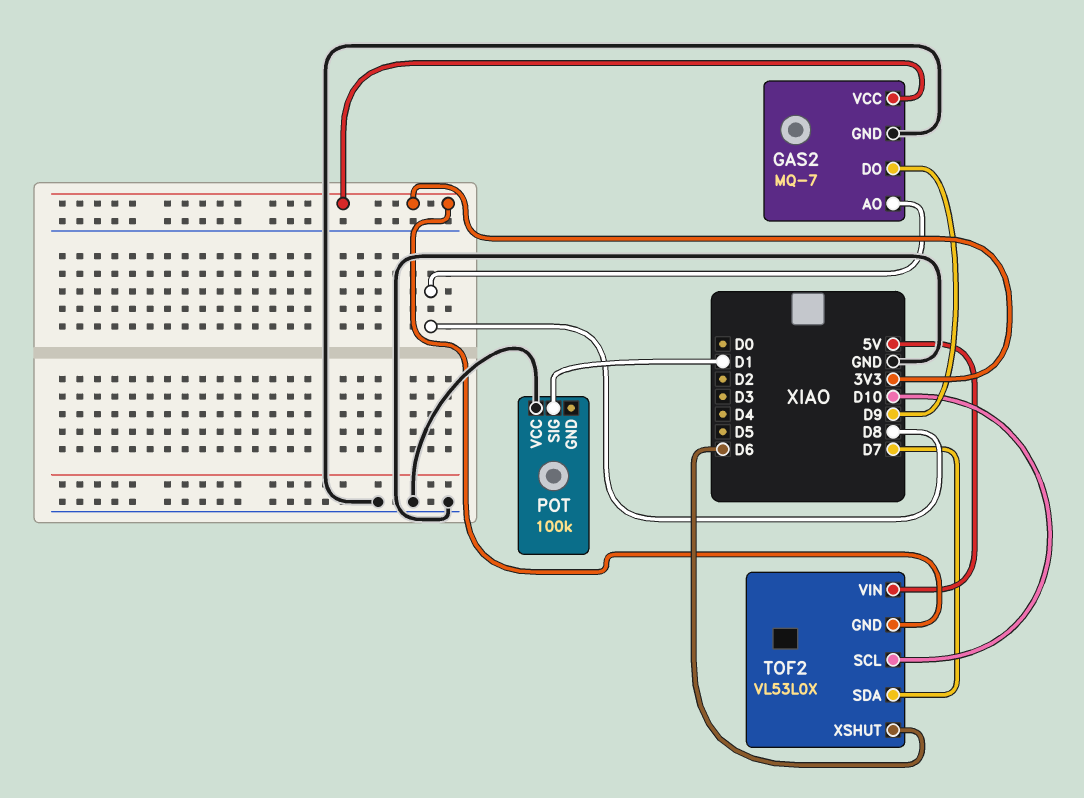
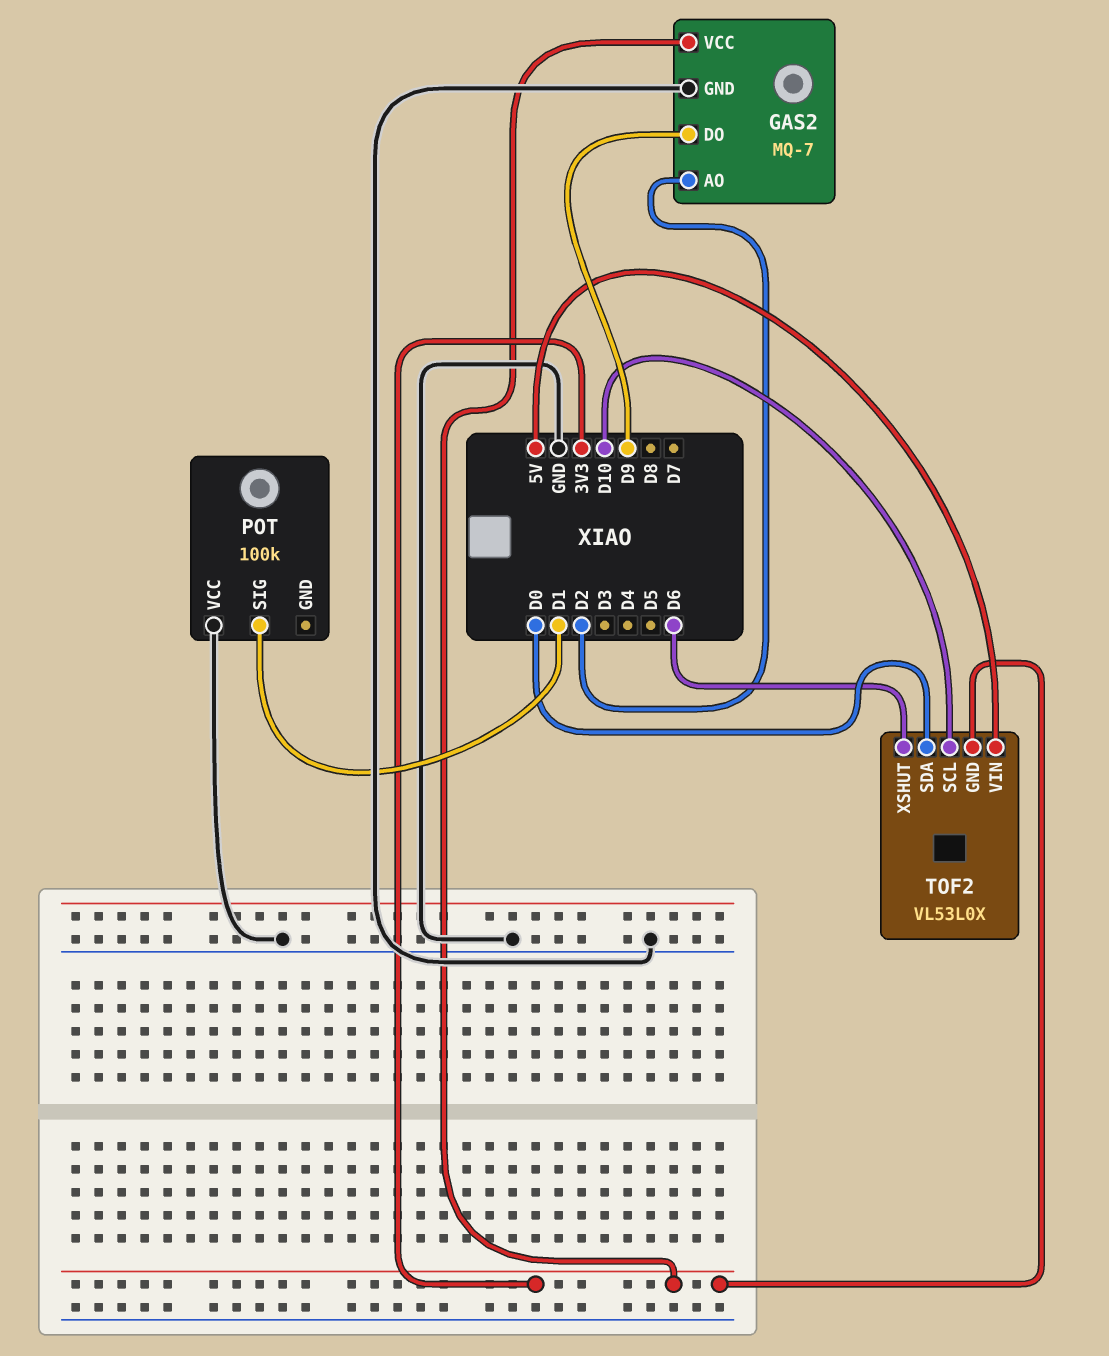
GAS2 pin AO: D8 -> D2
TOF2 pin SDA: D7 -> D0

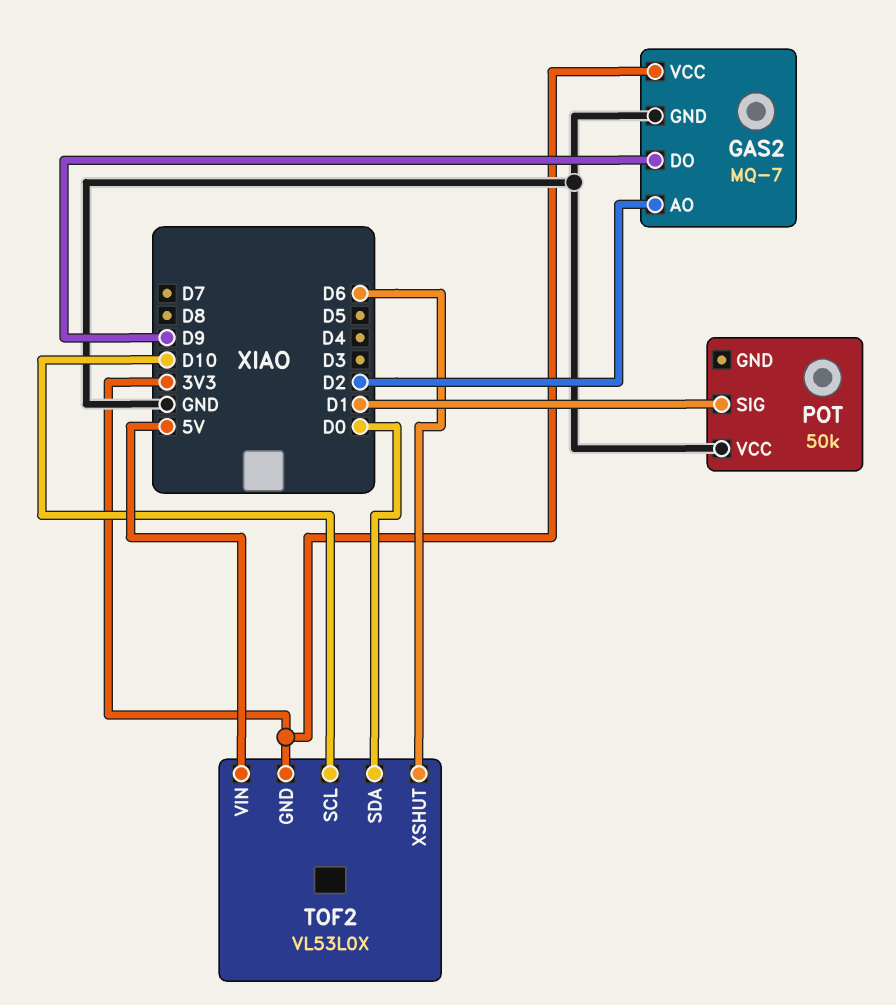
POT: 100k -> 50k

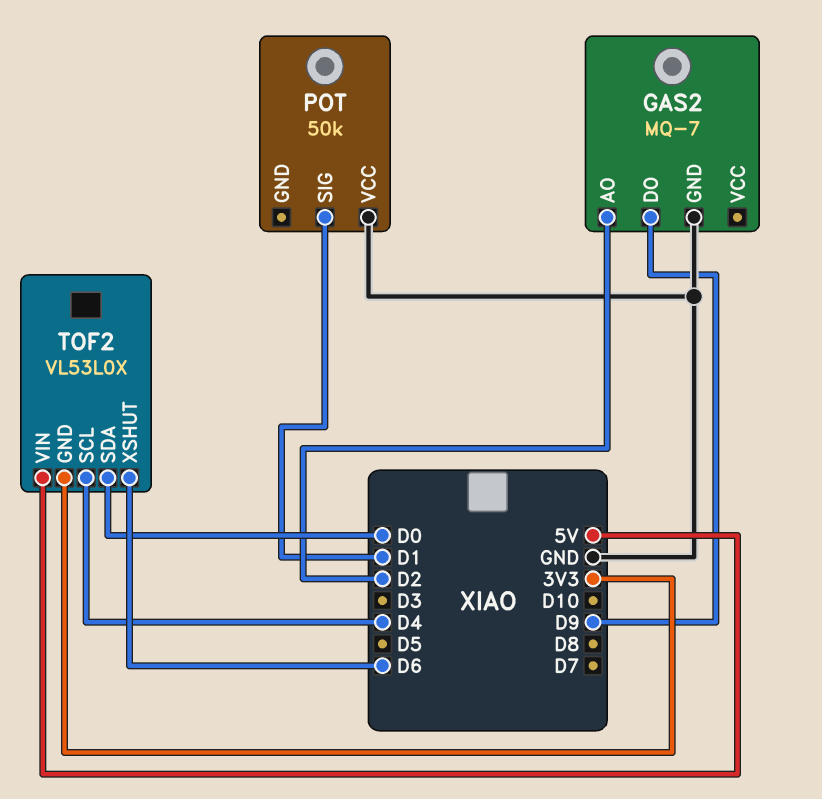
GAS2 pin VCC: 3V3 -> none
TOF2 pin SCL: D10 -> D4

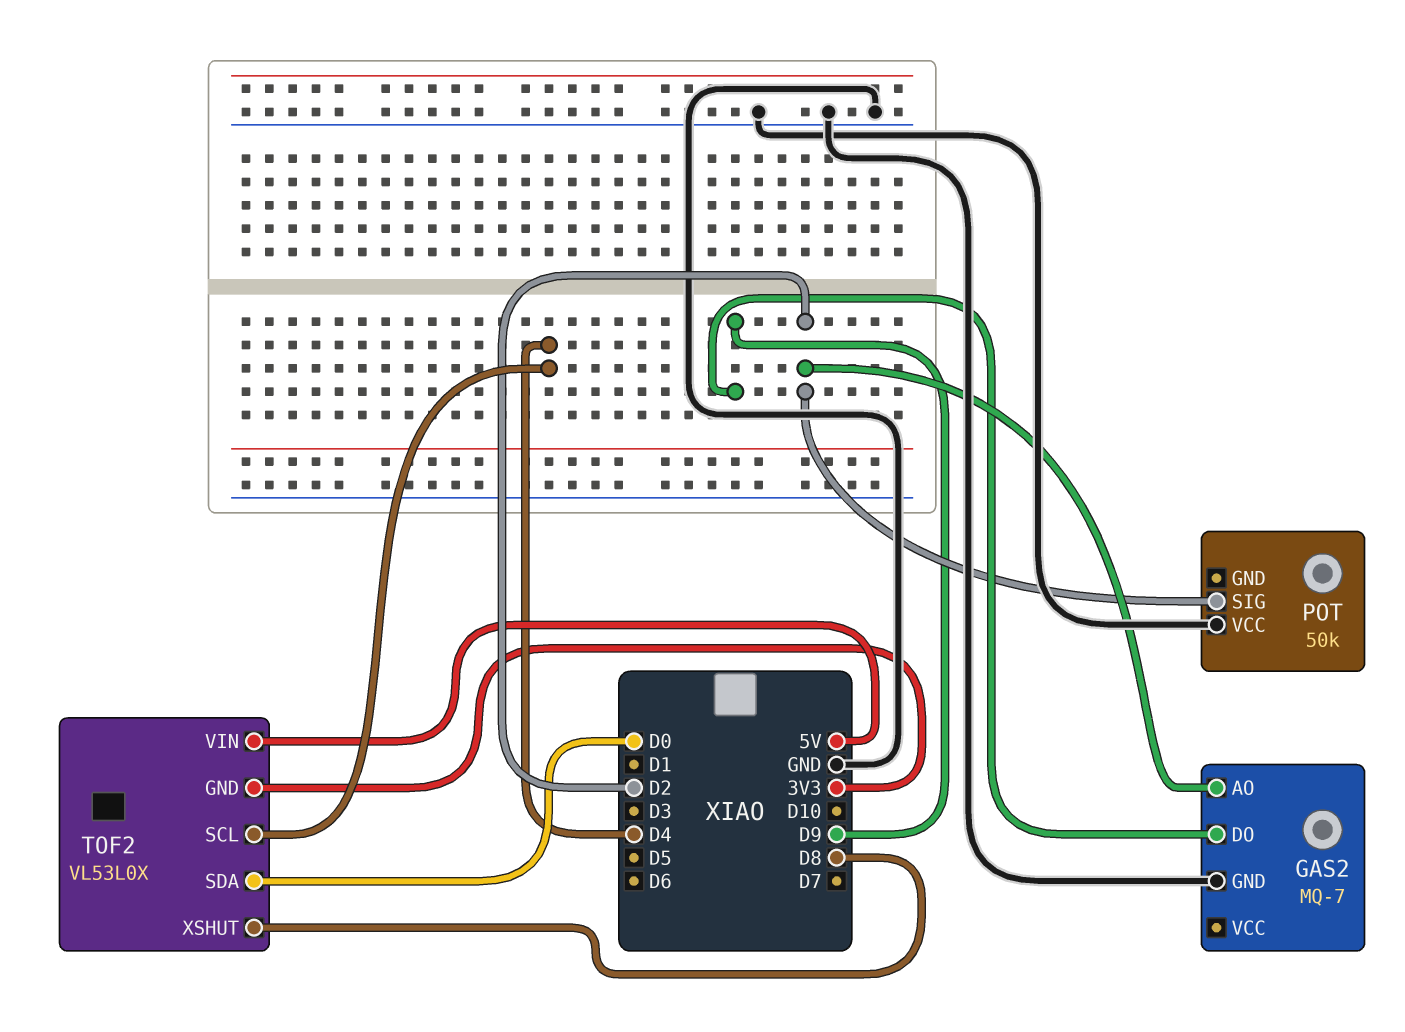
POT pin SIG: D1 -> D2
TOF2 pin XSHUT: D6 -> D8

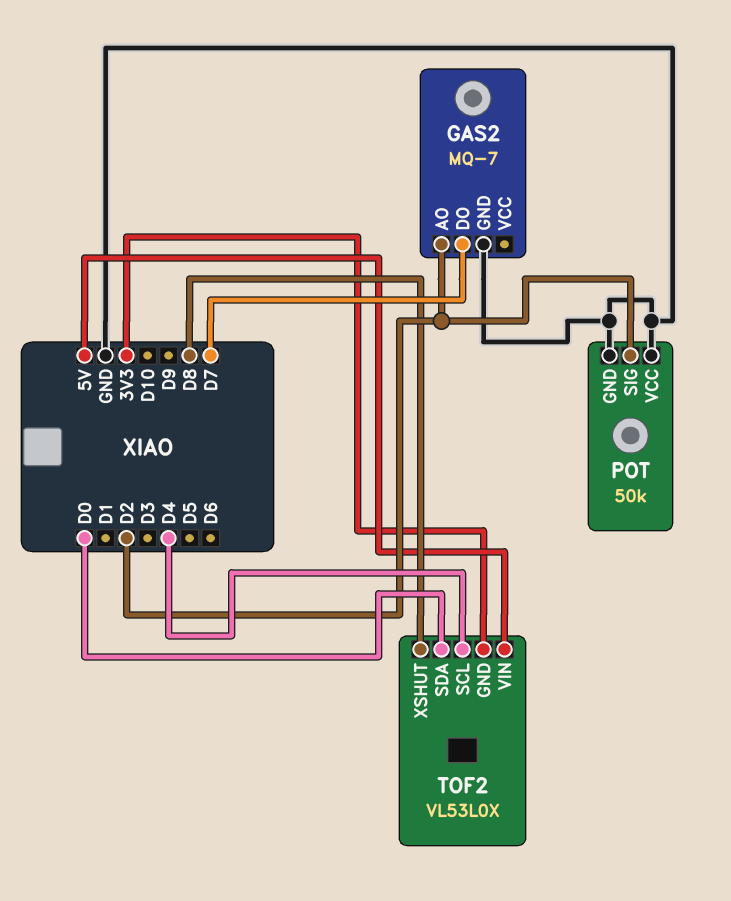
GAS2 pin DO: D9 -> D7
POT pin GND: none -> GND

